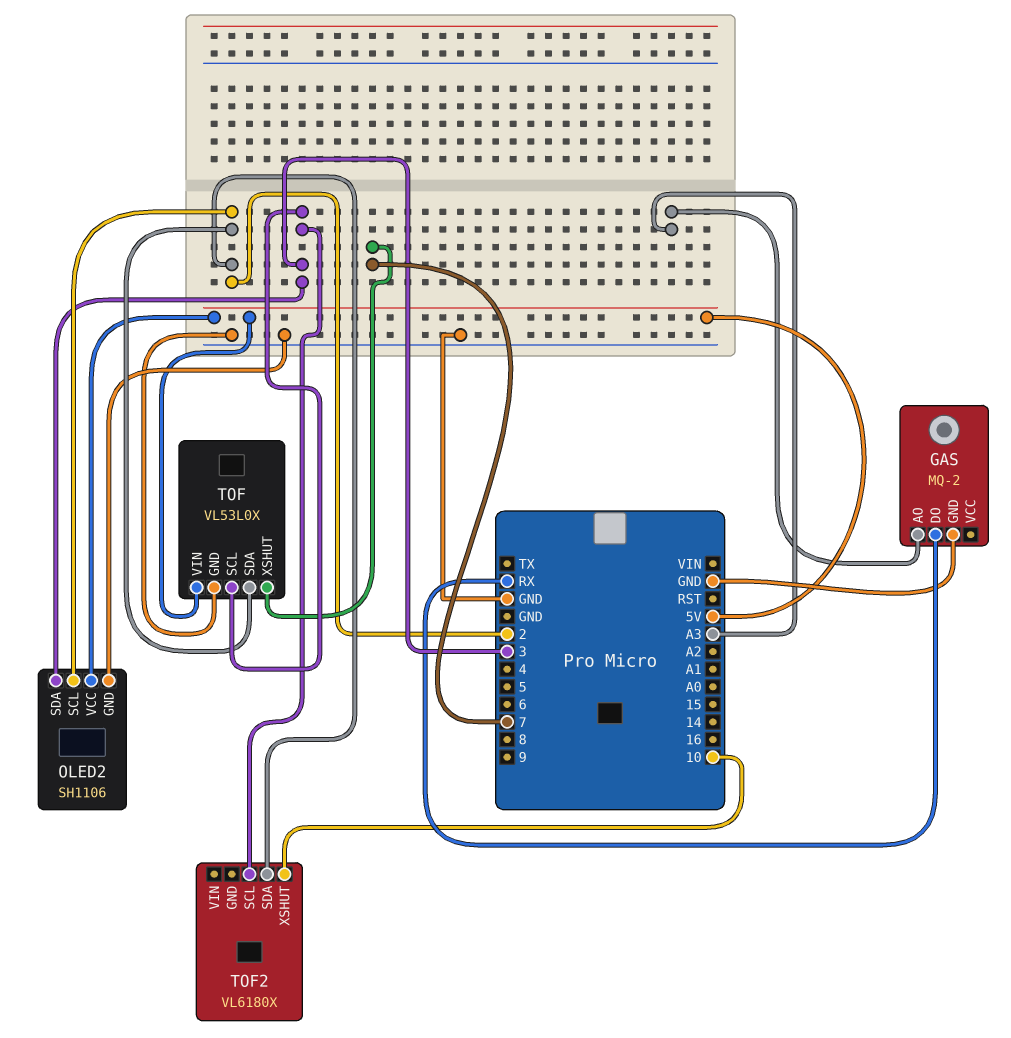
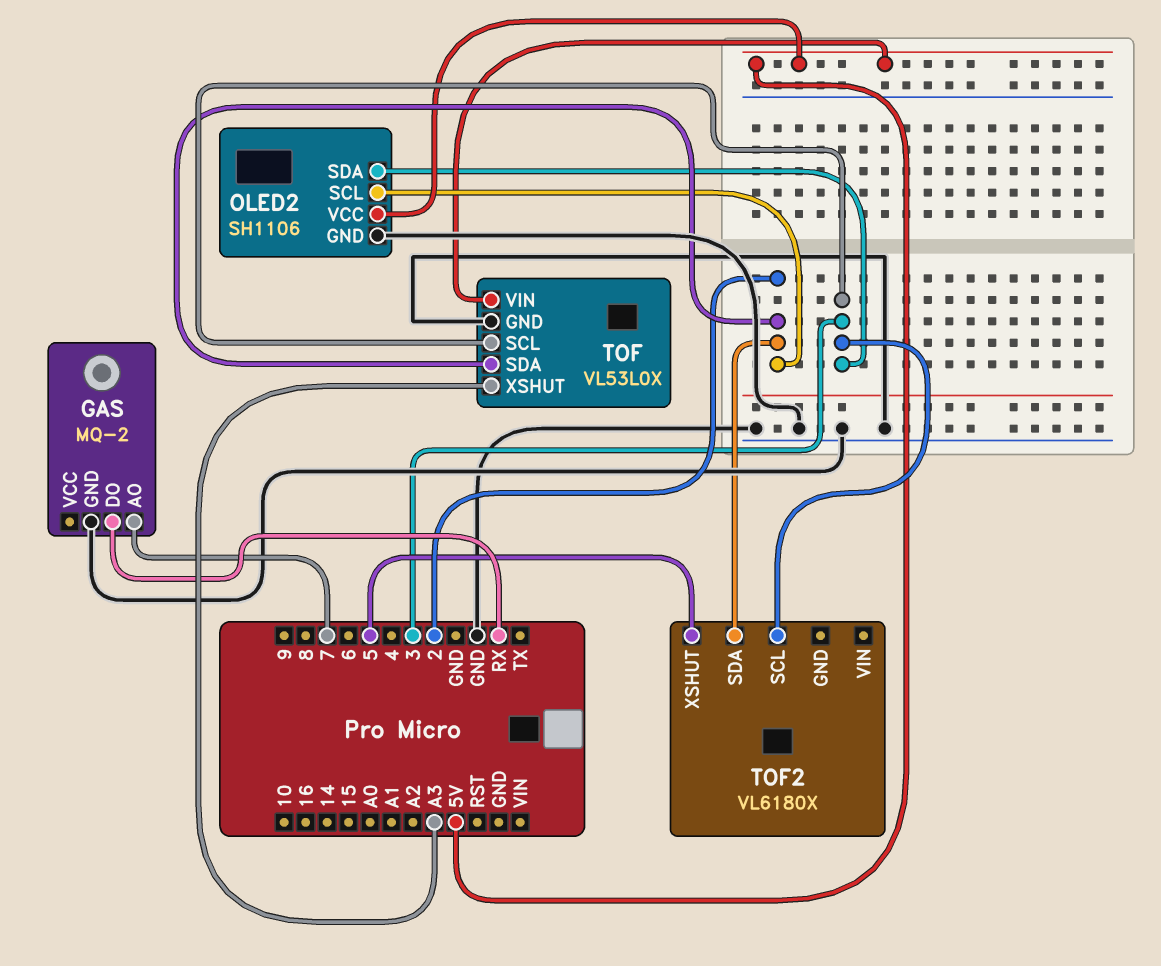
GAS pin AO: A3 -> 7
TOF pin XSHUT: 7 -> A3
TOF2 pin XSHUT: 10 -> 5

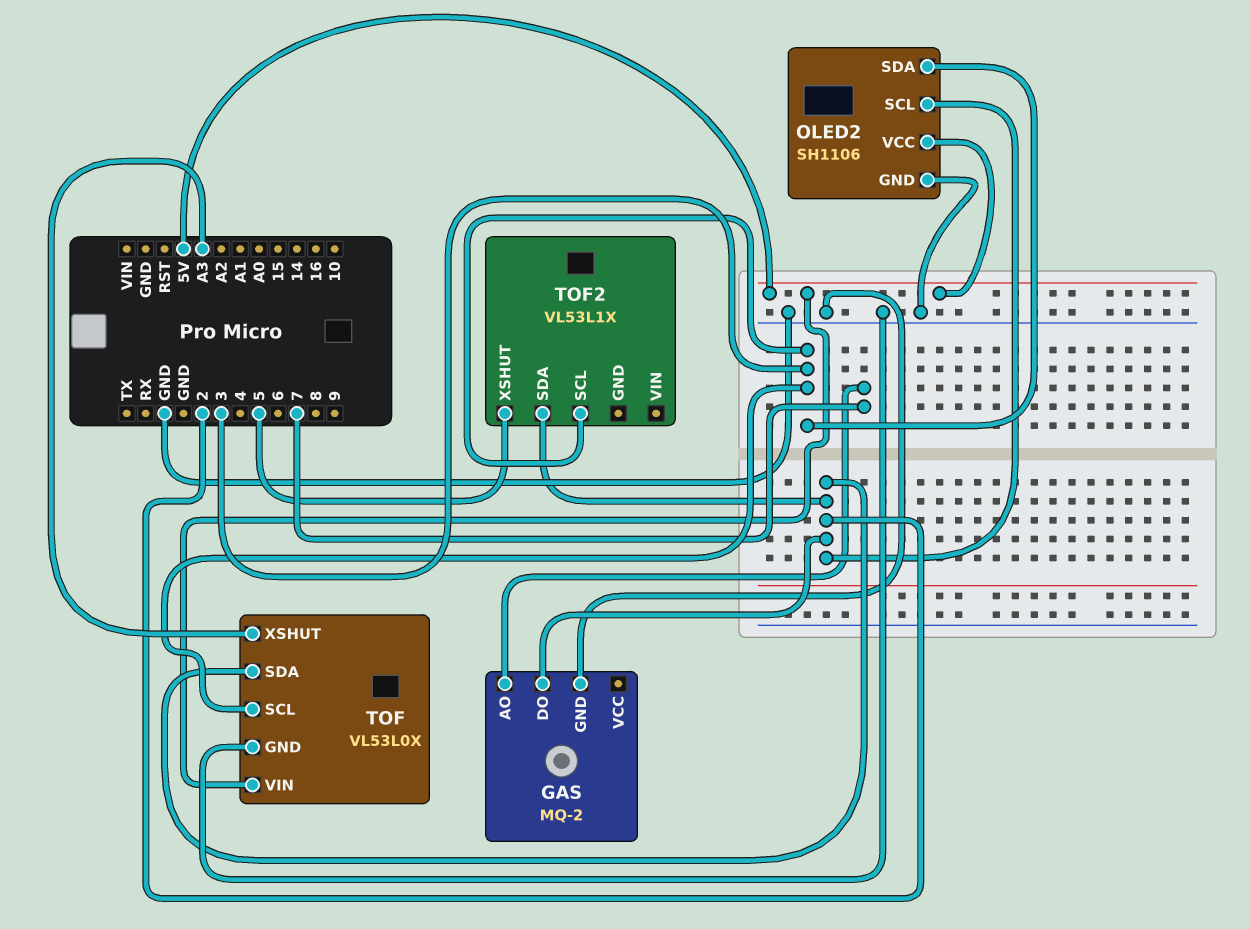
GAS pin DO: RX -> 2
TOF2: VL6180X -> VL53L1X

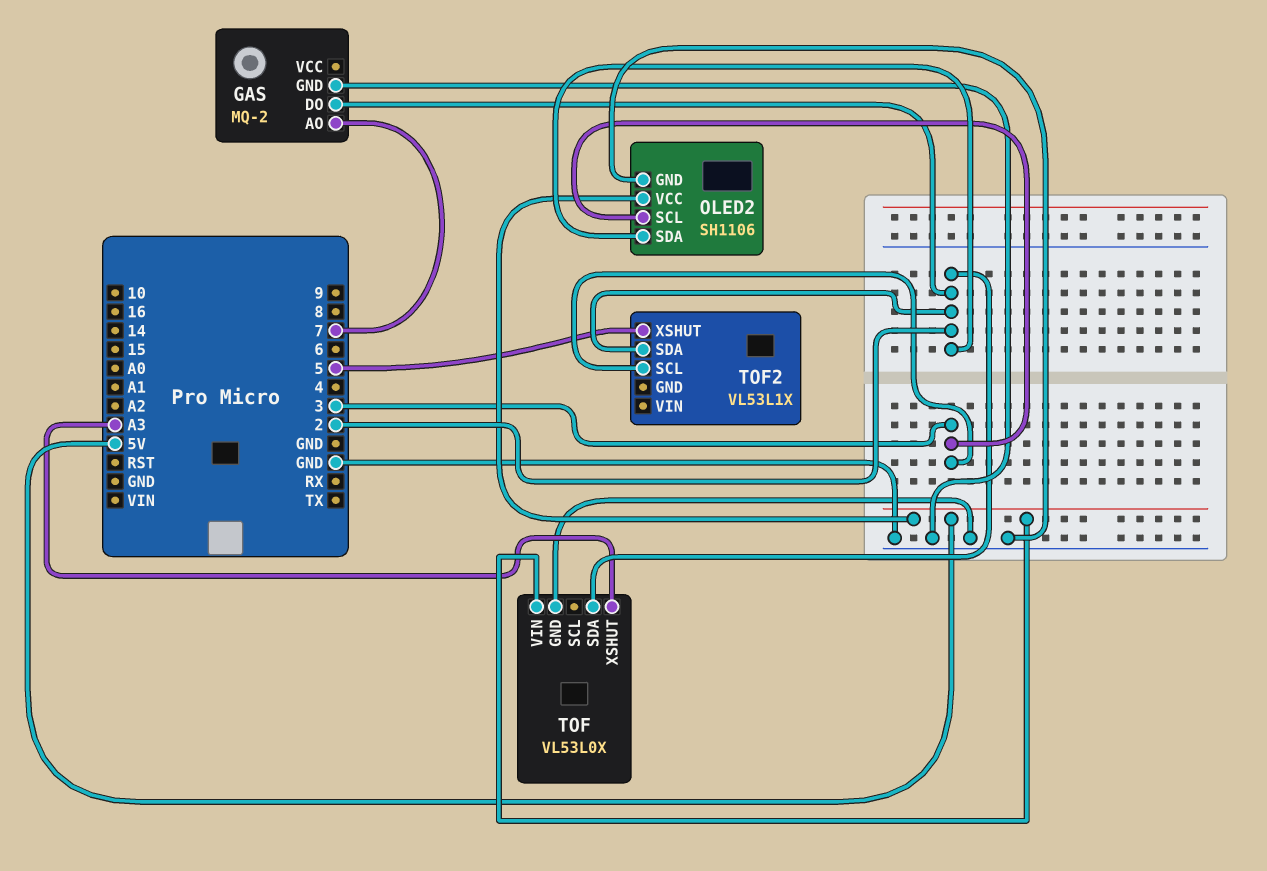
OLED2 pin SCL: 2 -> 3
OLED2 pin SDA: 3 -> 2
TOF pin SCL: 3 -> none

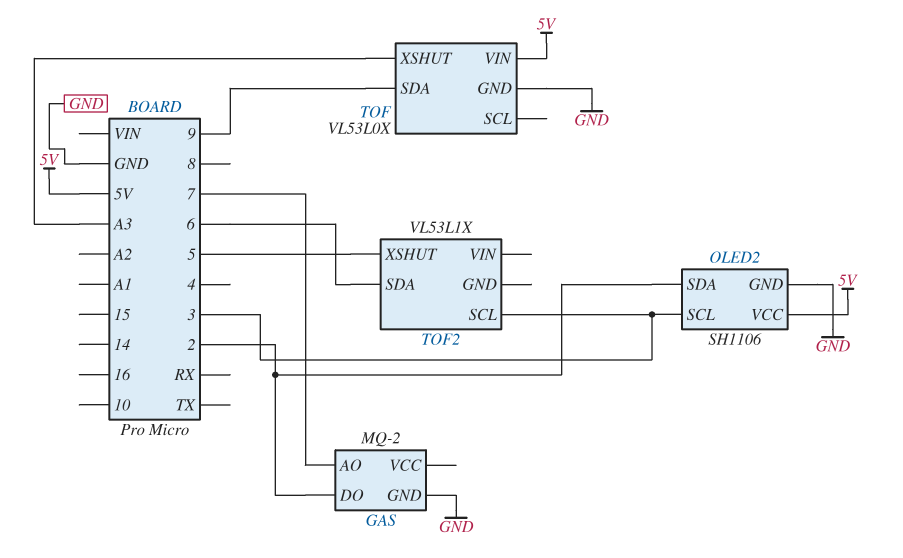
TOF pin SDA: 2 -> 9
TOF2 pin SDA: 2 -> 6

